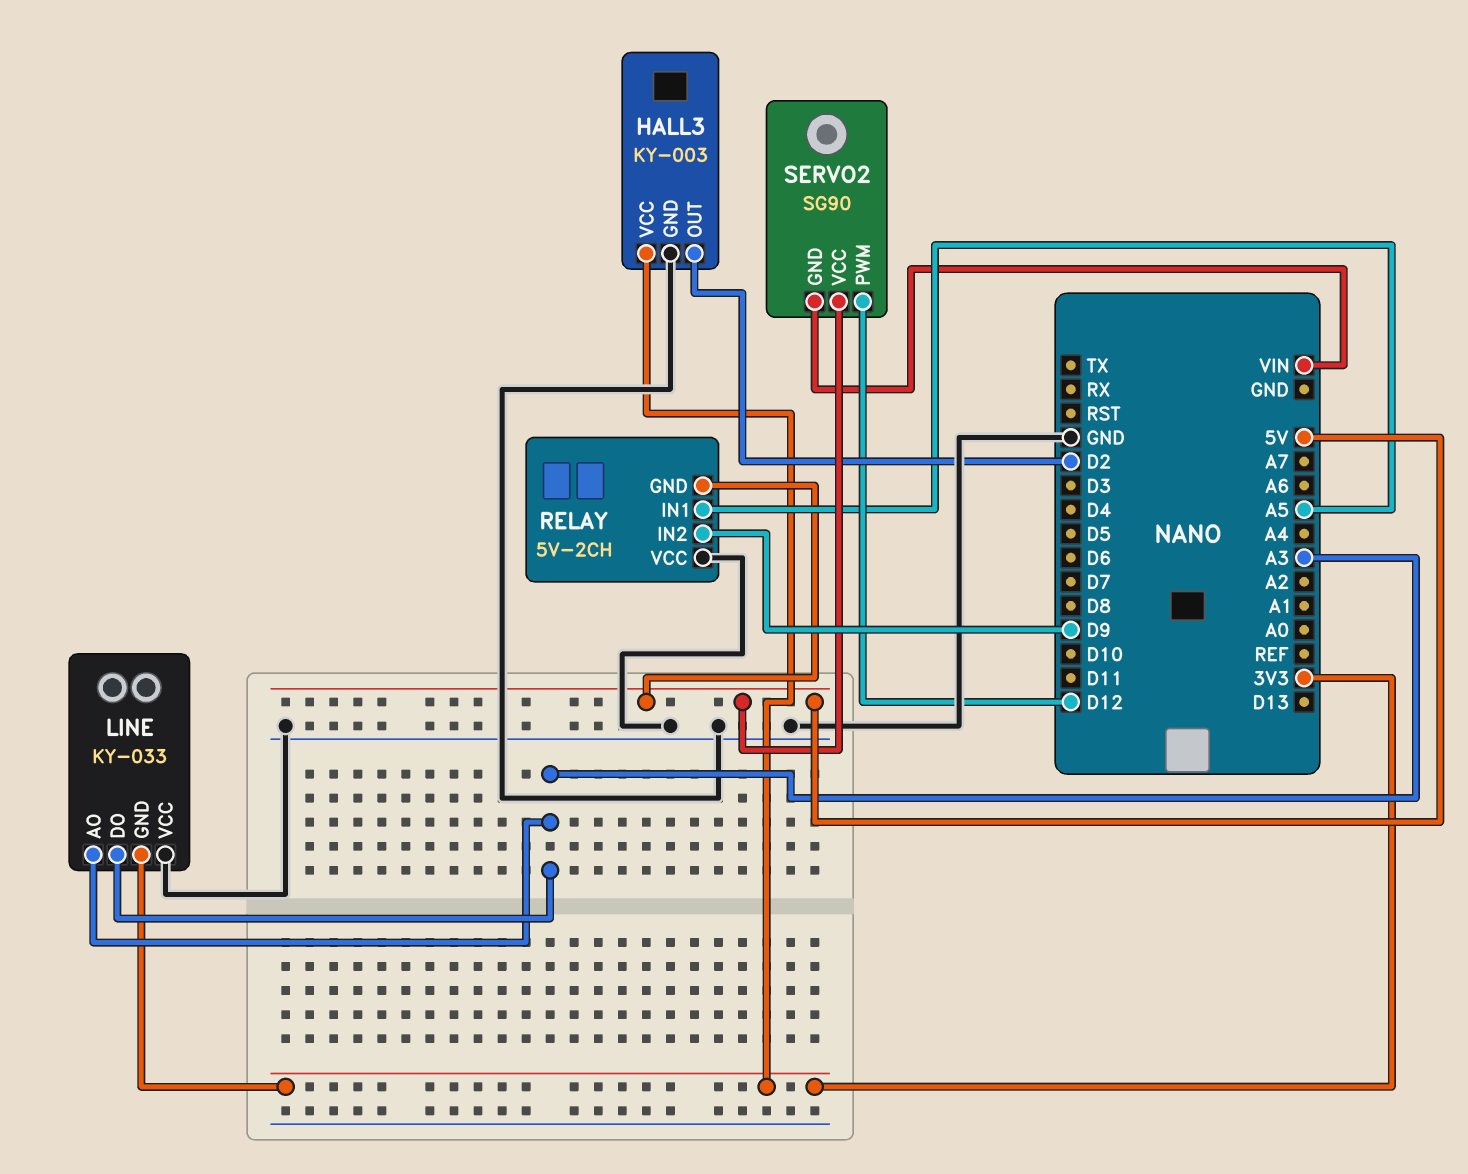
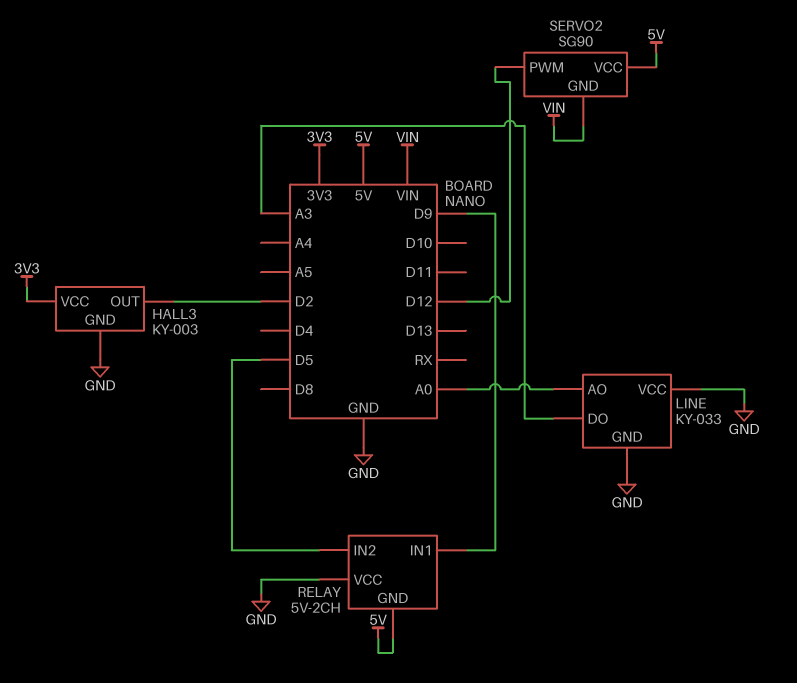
LINE pin AO: A3 -> A0
LINE pin GND: 3V3 -> GND
RELAY pin IN1: A5 -> D9
RELAY pin IN2: D9 -> D5

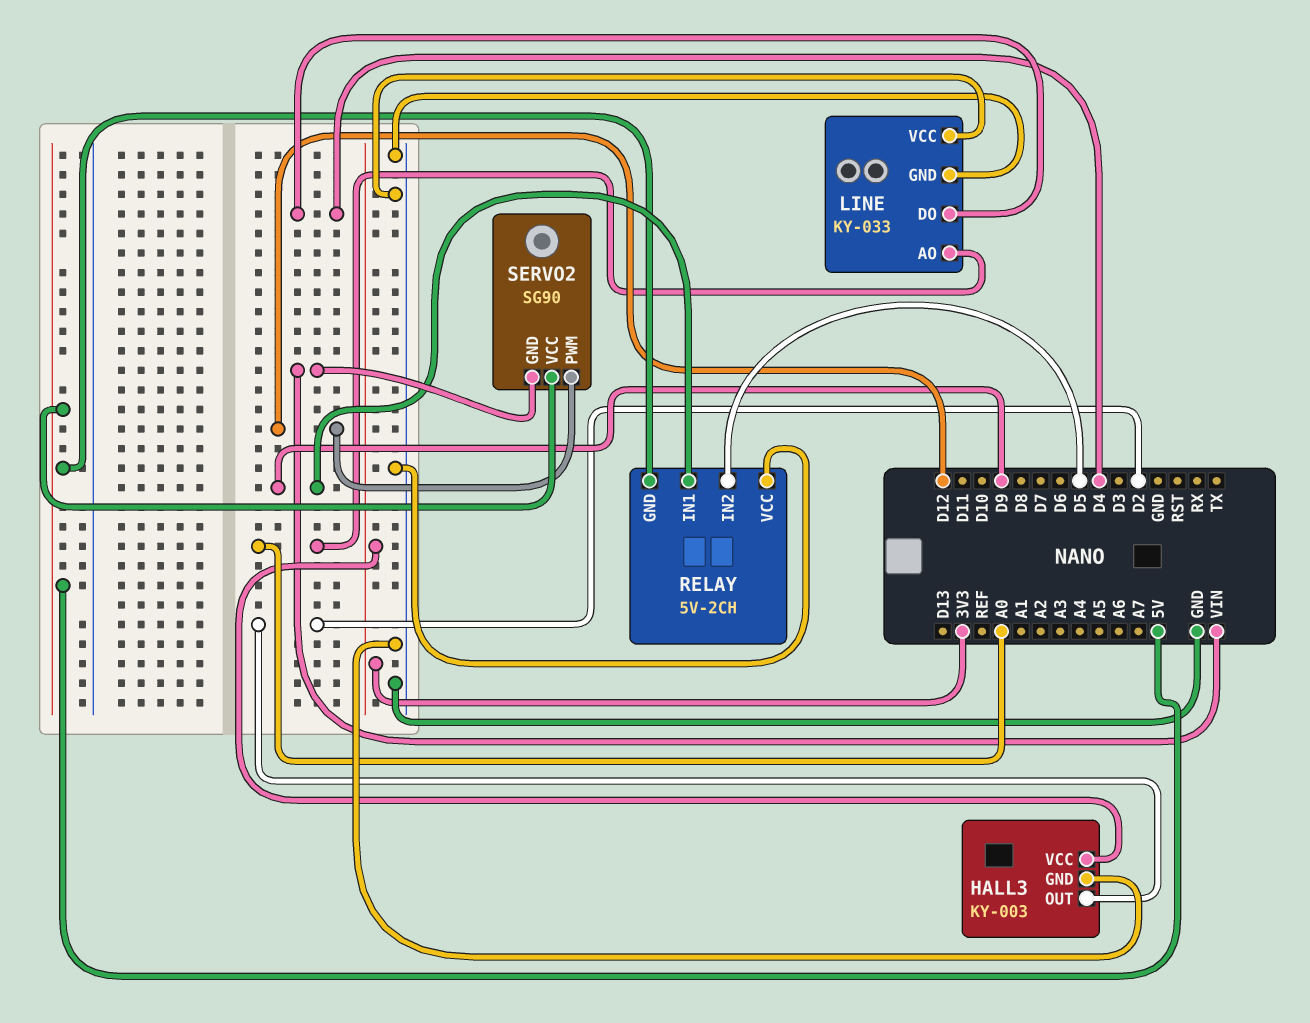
LINE pin DO: A3 -> D4

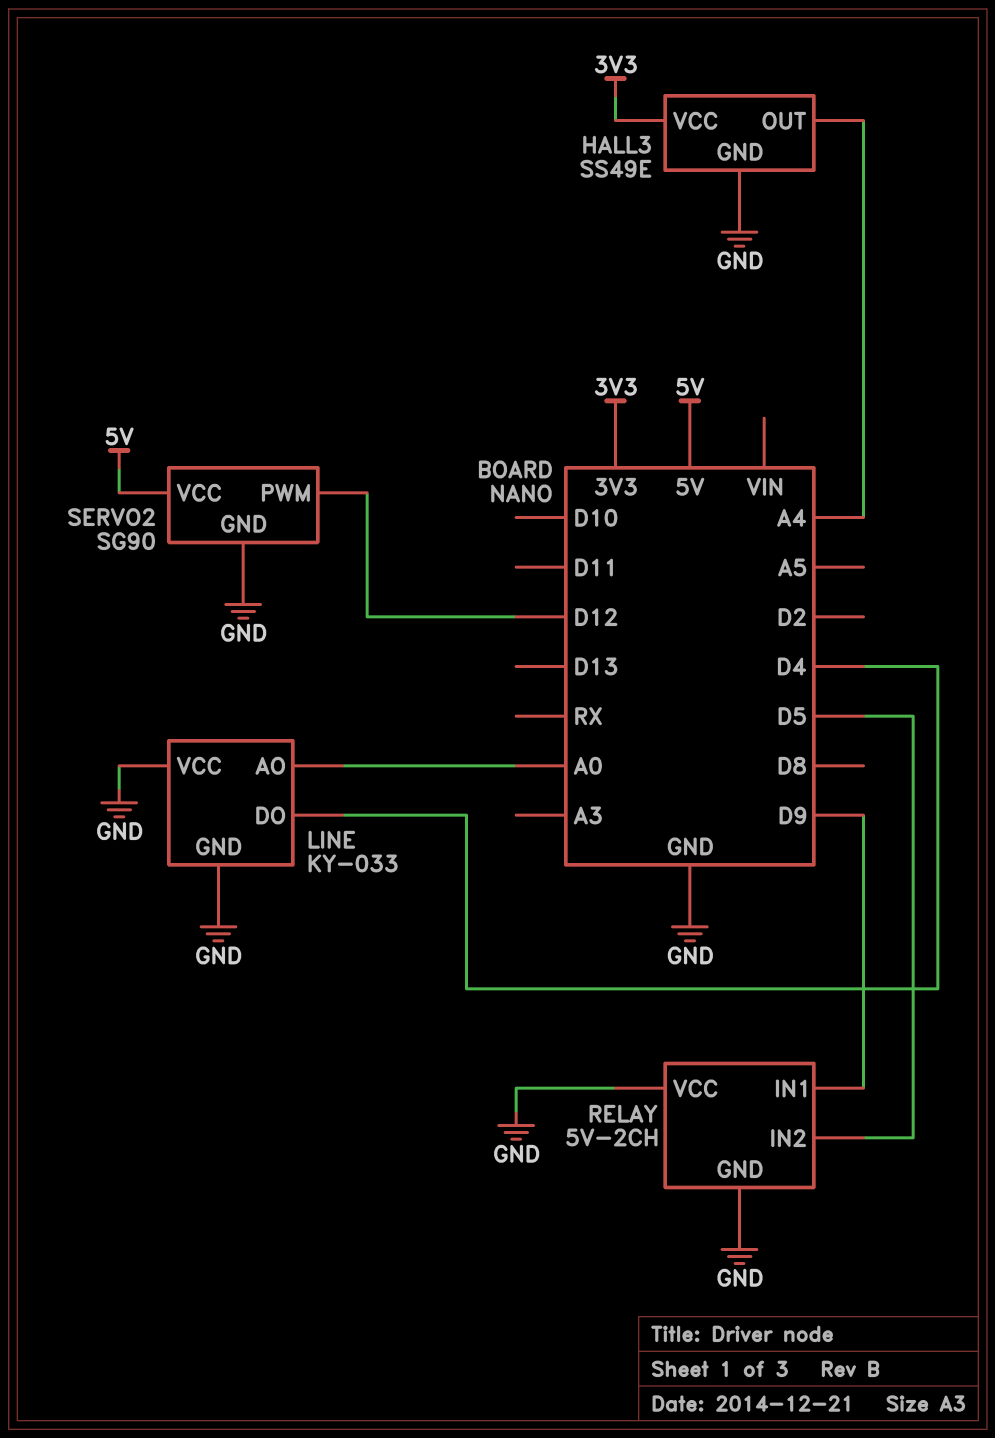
HALL3: KY-003 -> SS49E
HALL3 pin OUT: D2 -> A4
RELAY pin GND: 5V -> GND
SERVO2 pin GND: VIN -> GND

